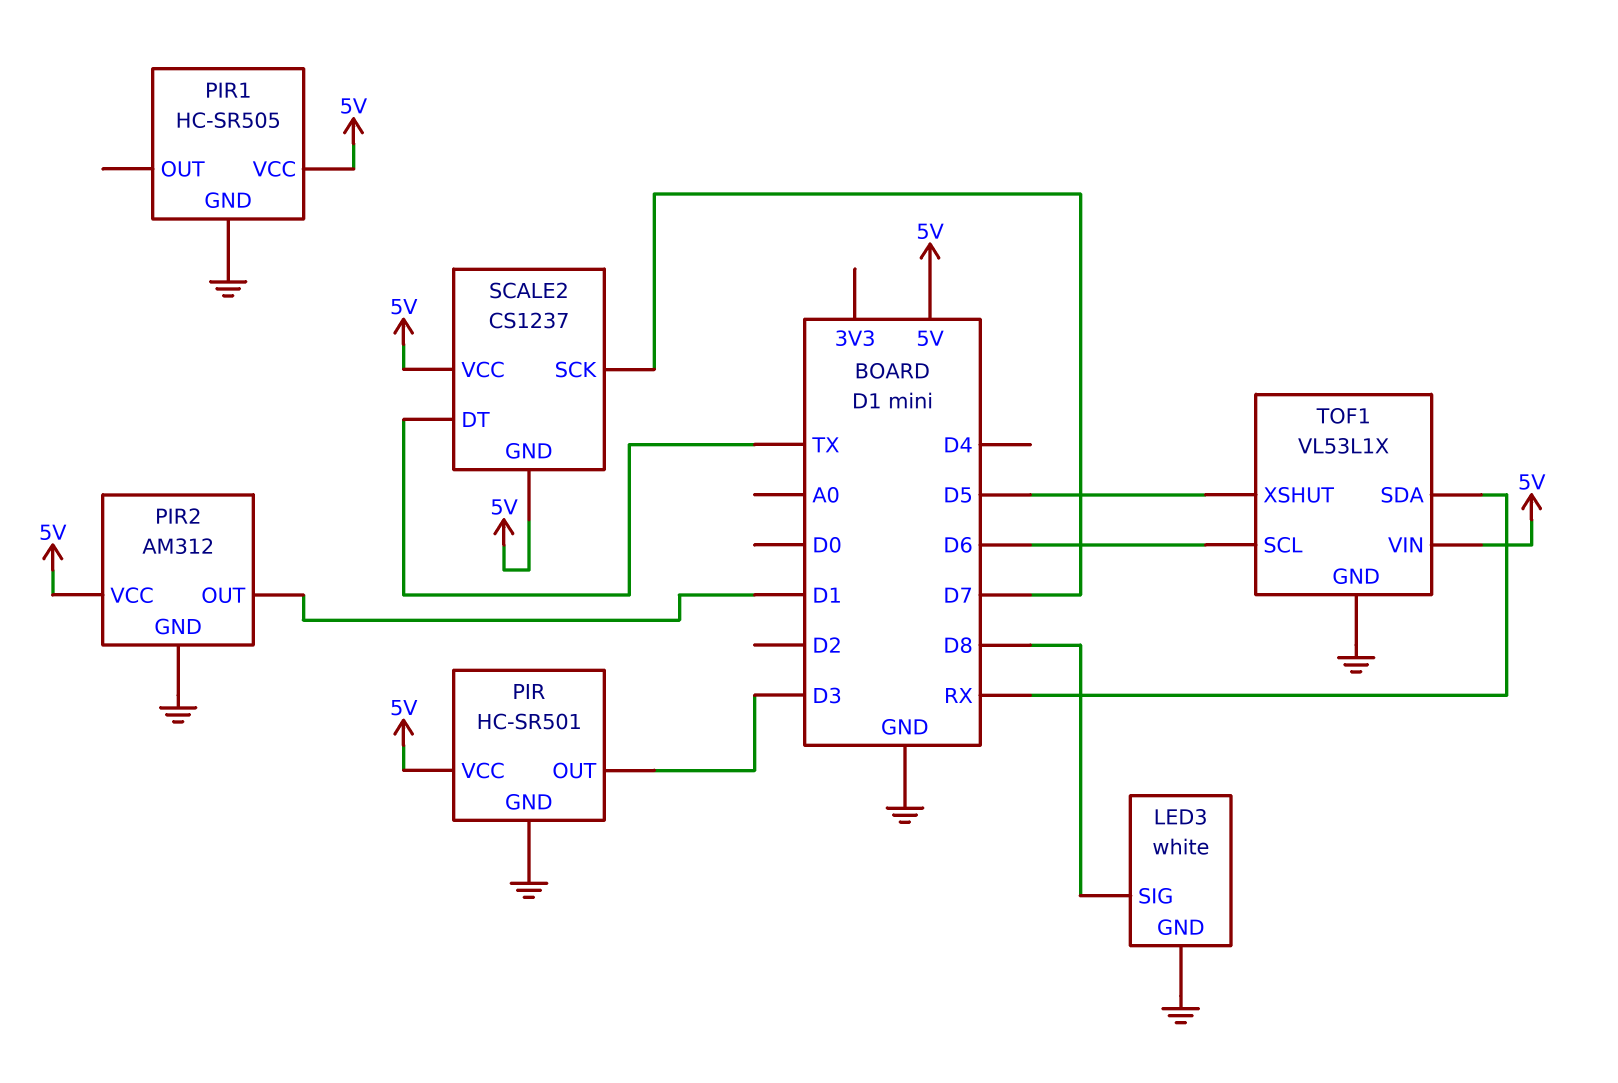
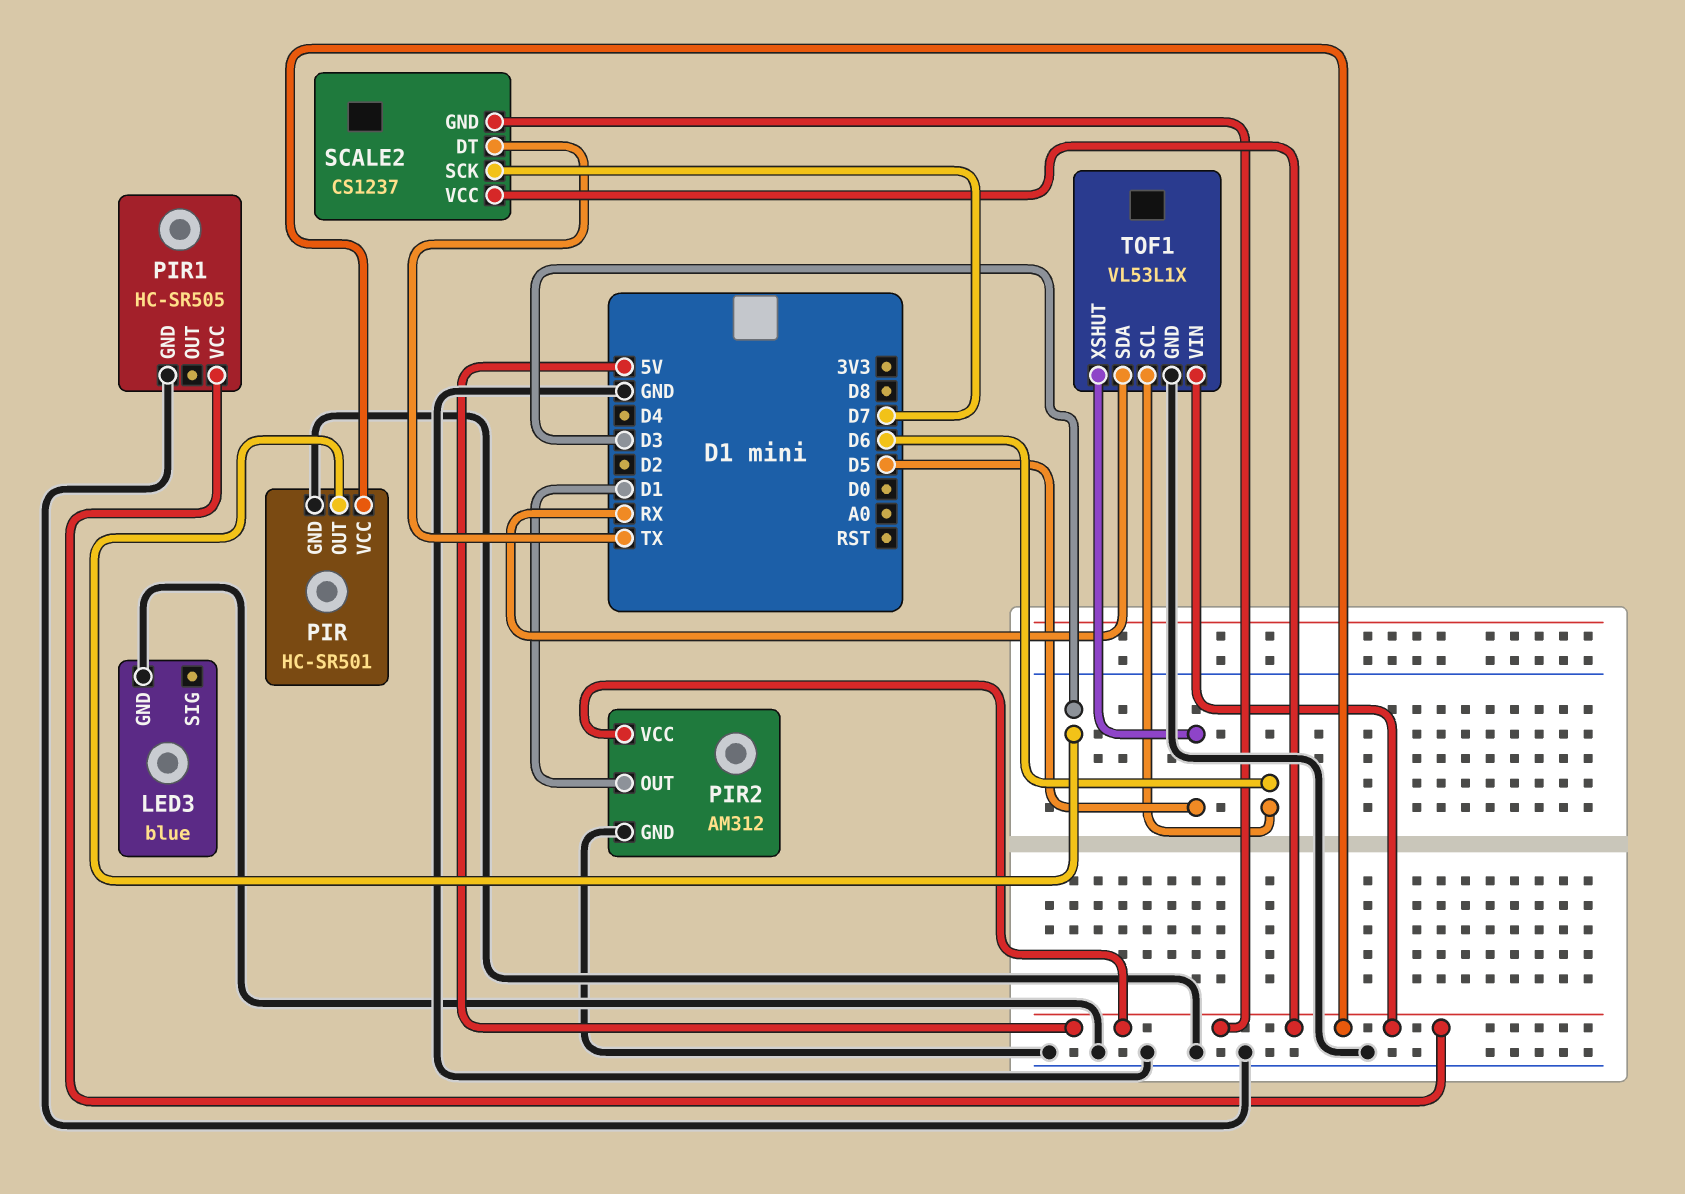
LED3: white -> blue
LED3 pin SIG: D8 -> none

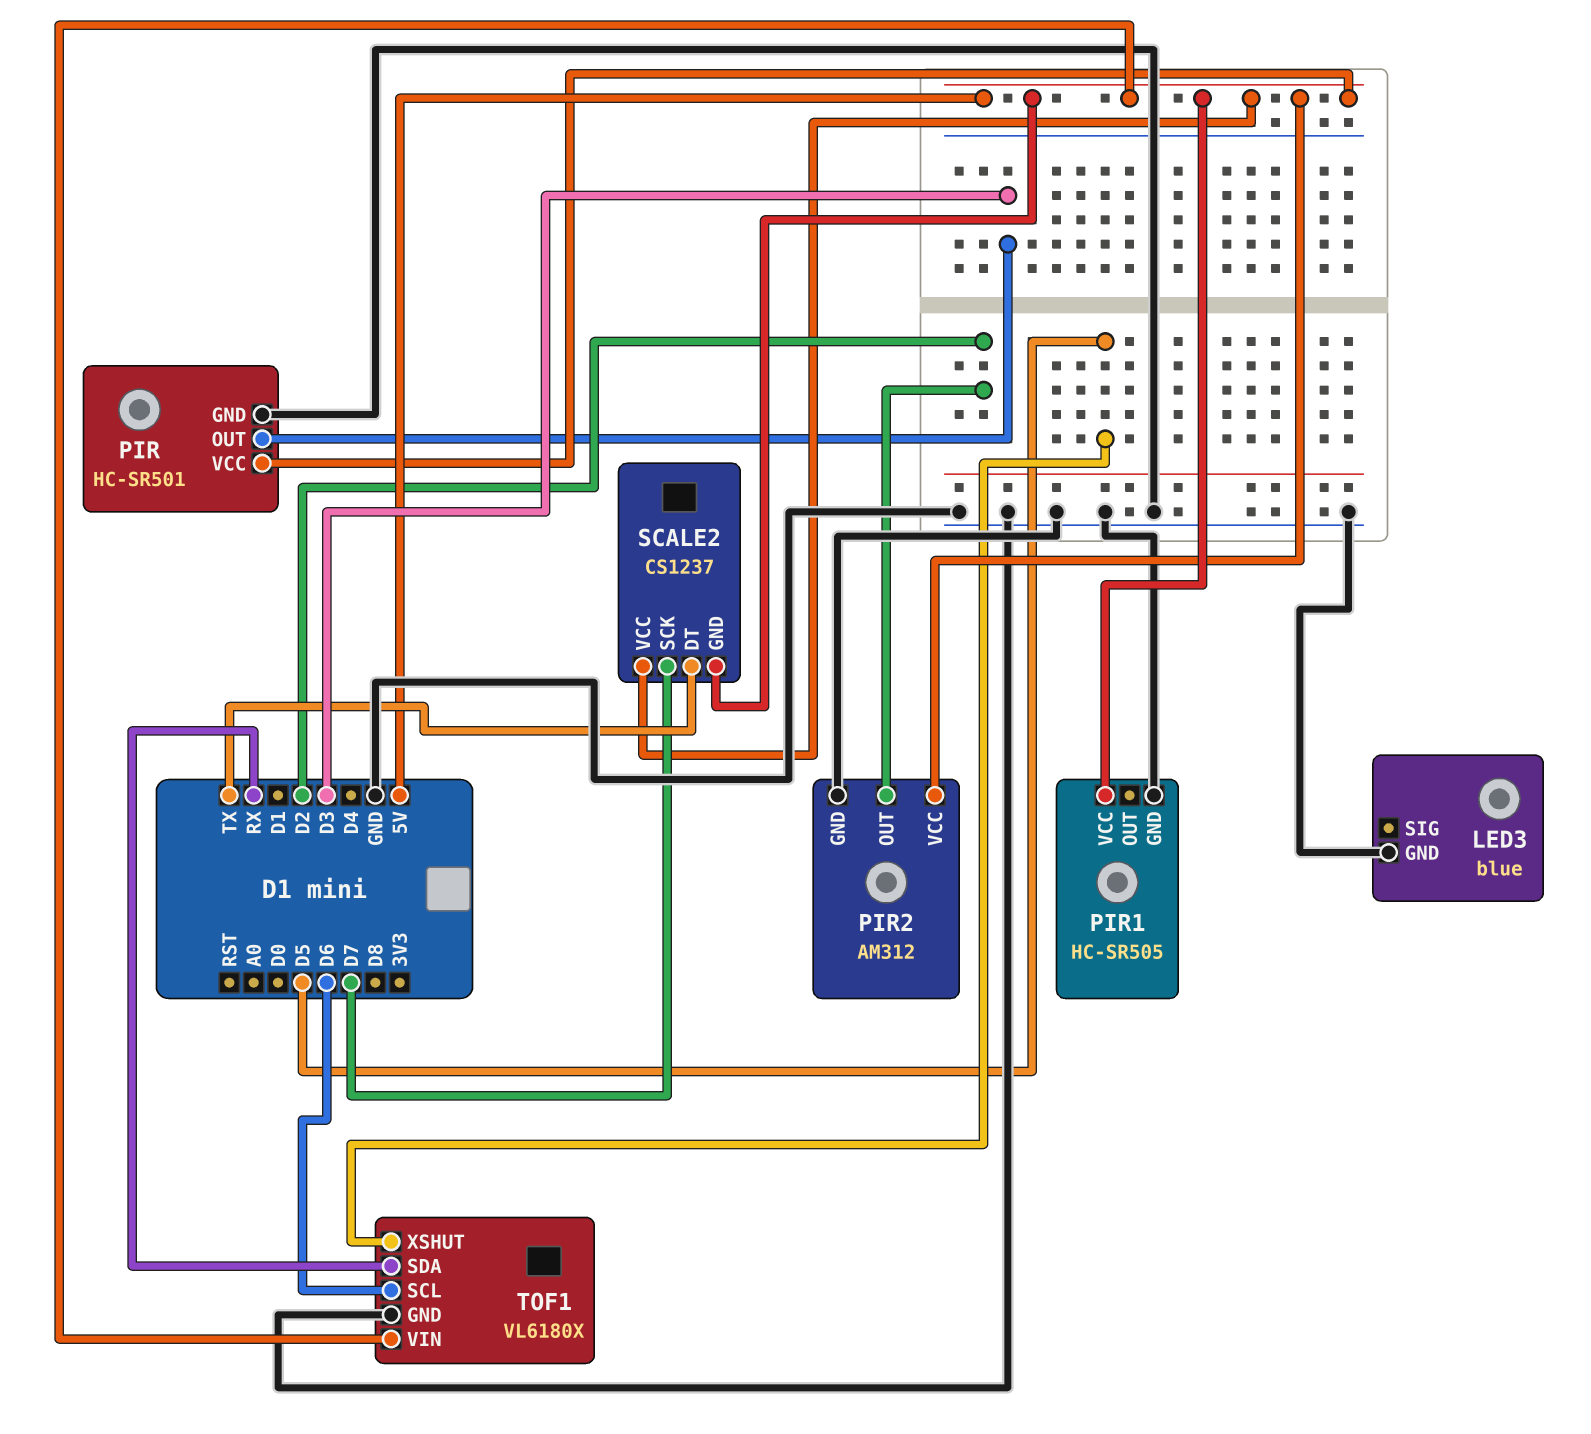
PIR2 pin OUT: D1 -> D2
TOF1: VL53L1X -> VL6180X

